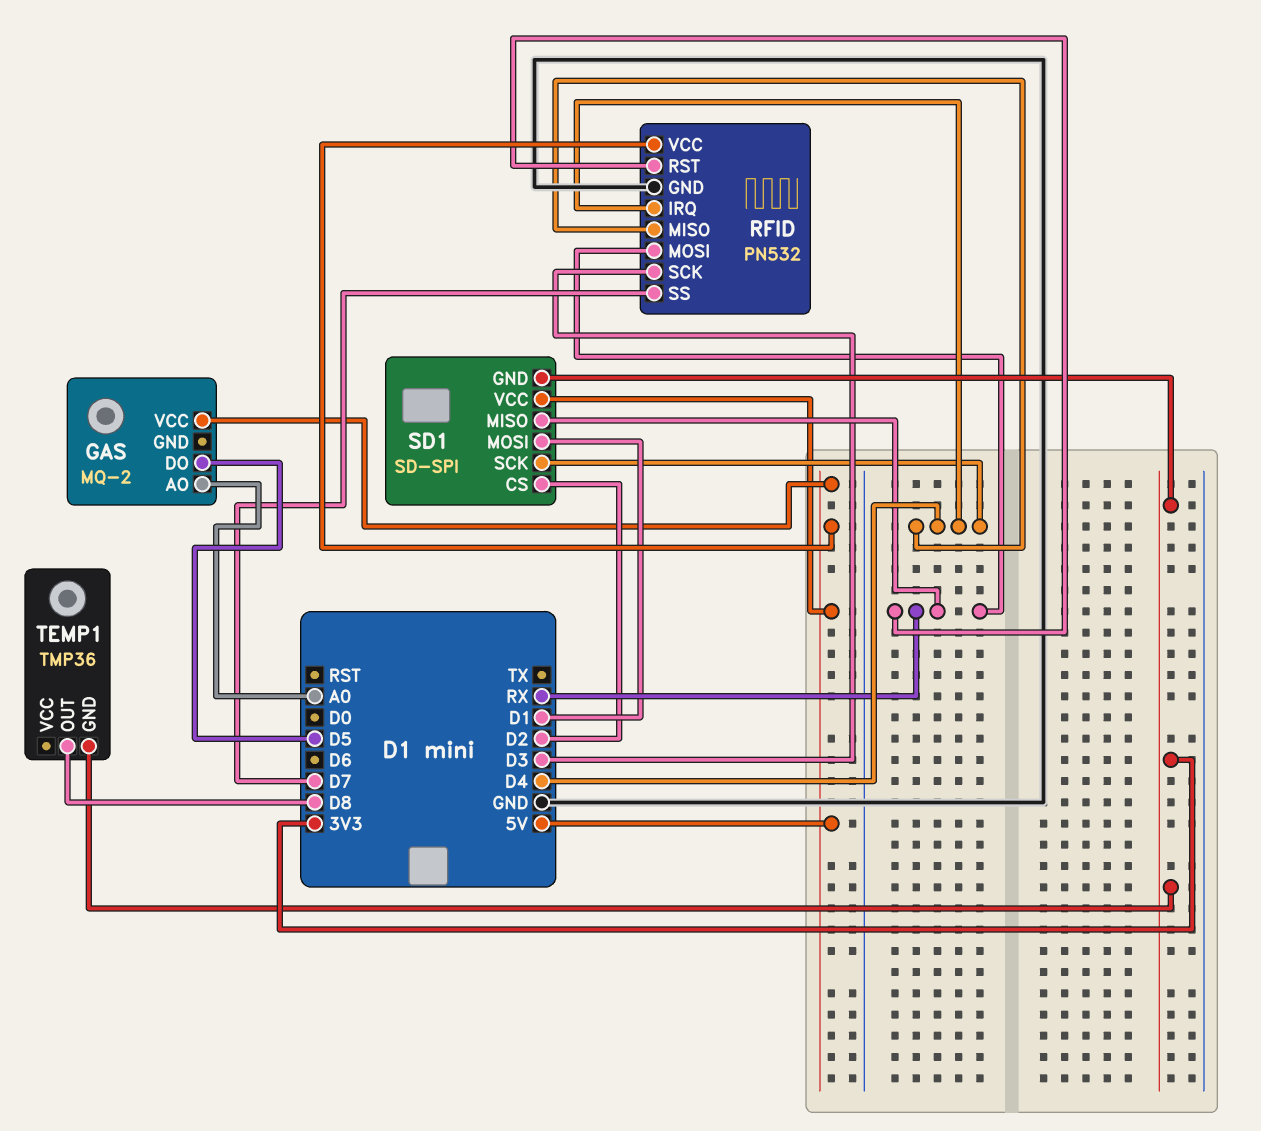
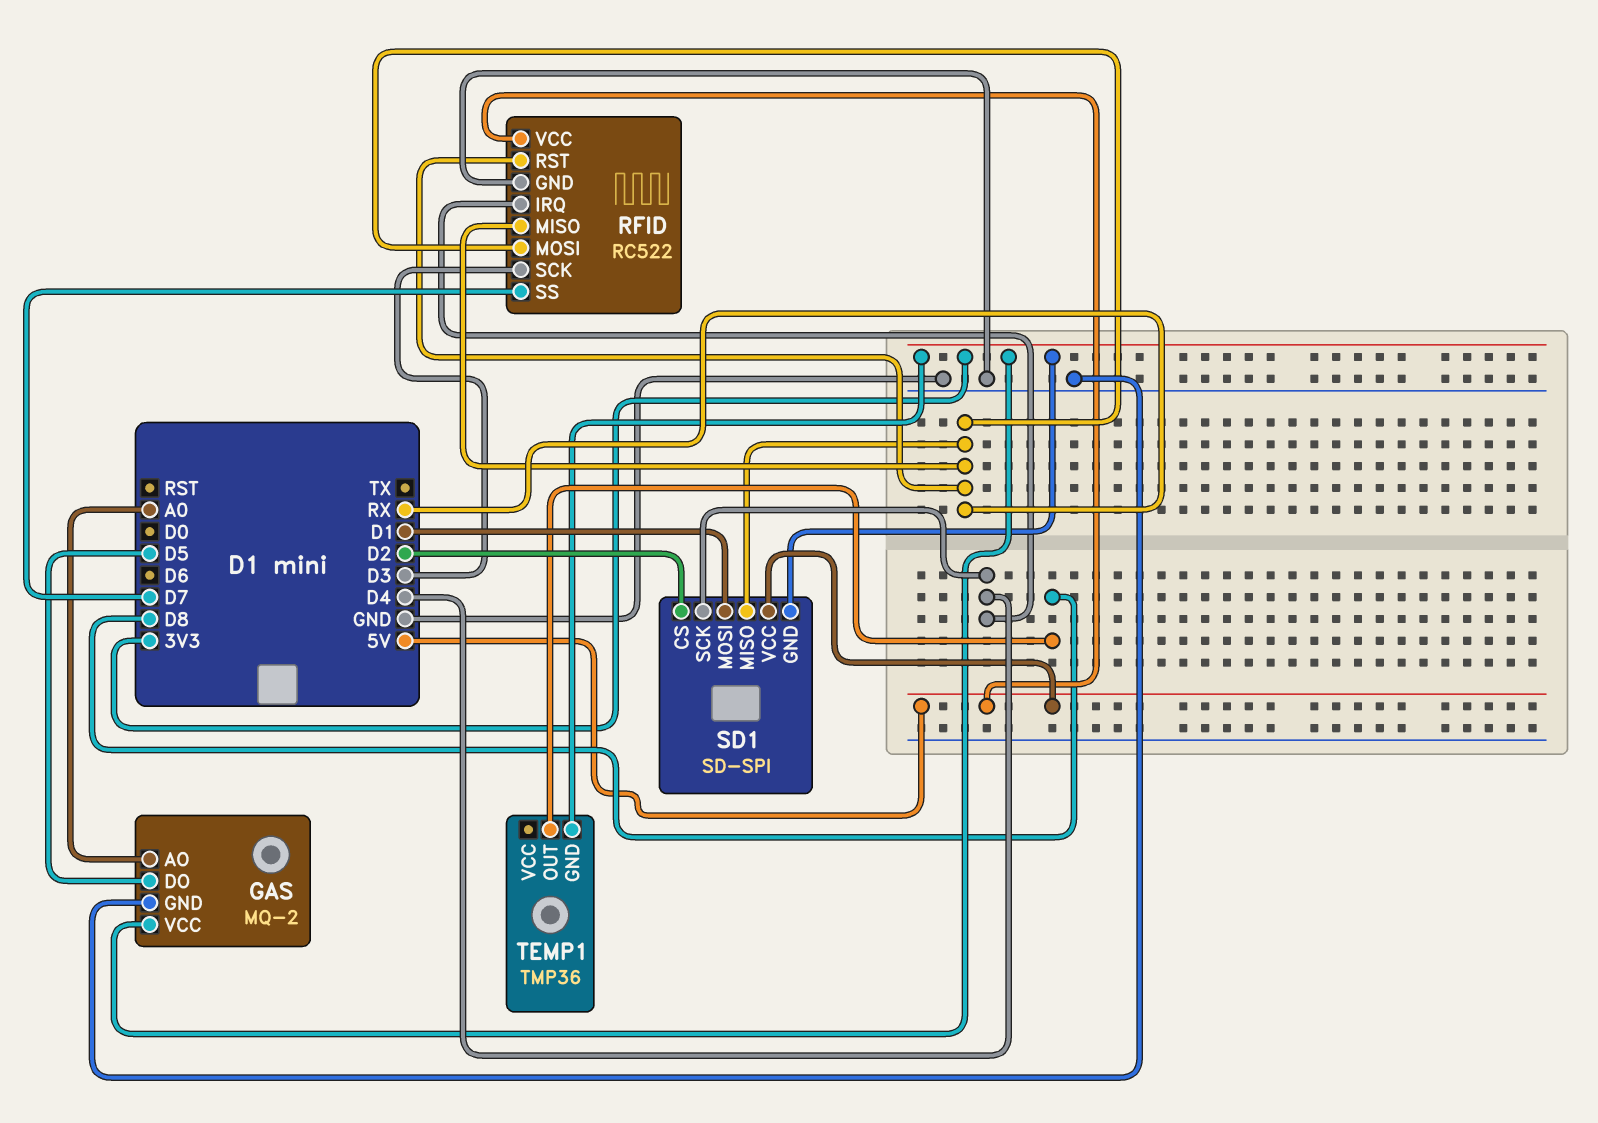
GAS pin GND: none -> GND
GAS pin VCC: 5V -> 3V3
RFID: PN532 -> RC522
RFID pin MISO: D4 -> RX

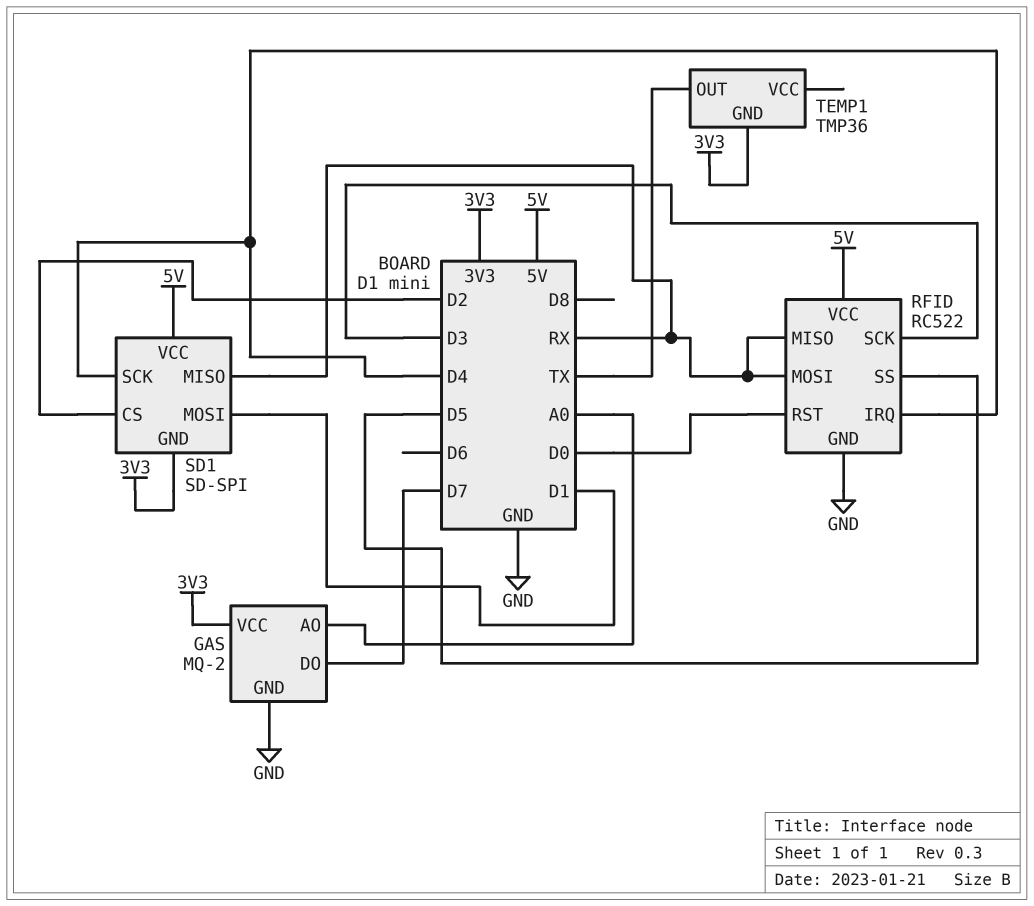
GAS pin DO: D5 -> D7
RFID pin RST: RX -> D0
RFID pin SS: D7 -> D5
TEMP1 pin OUT: D8 -> TX

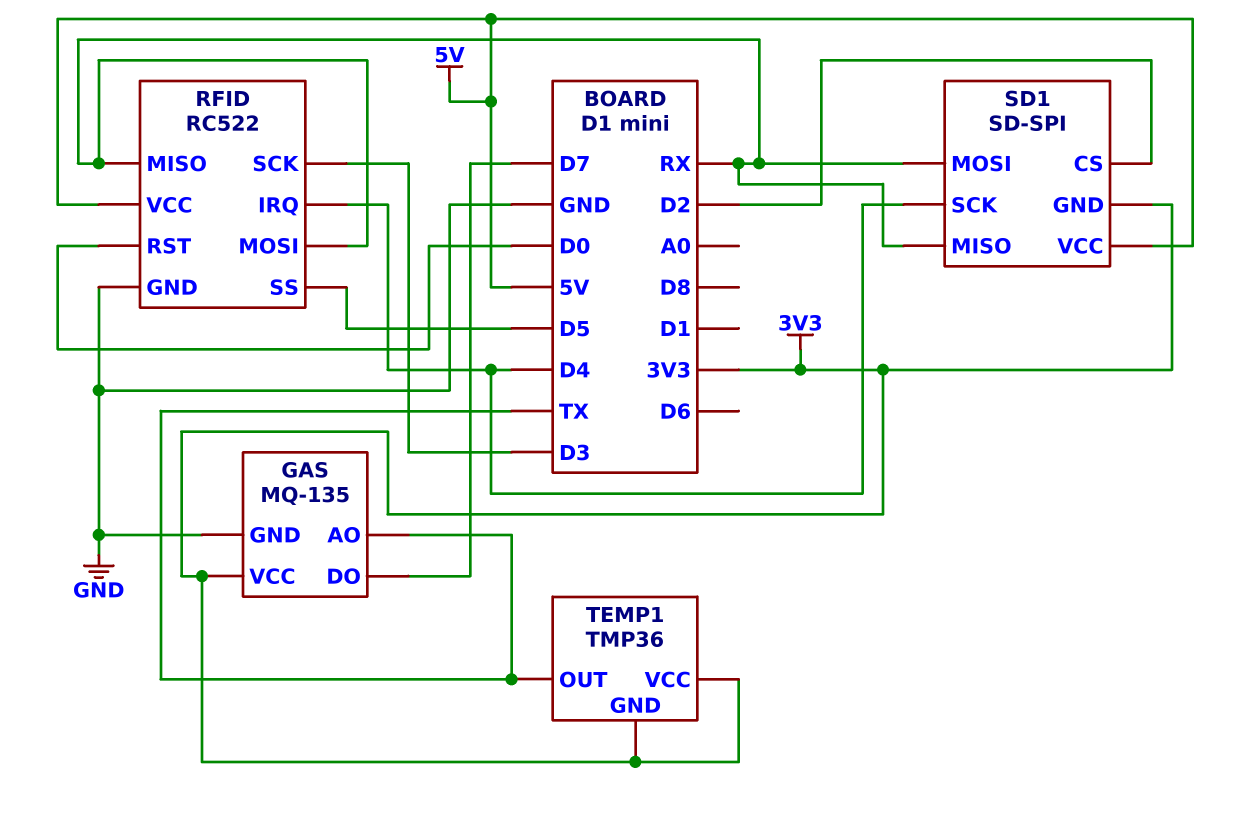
GAS: MQ-2 -> MQ-135
GAS pin AO: A0 -> TX
SD1 pin MOSI: D1 -> RX
TEMP1 pin VCC: none -> 3V3

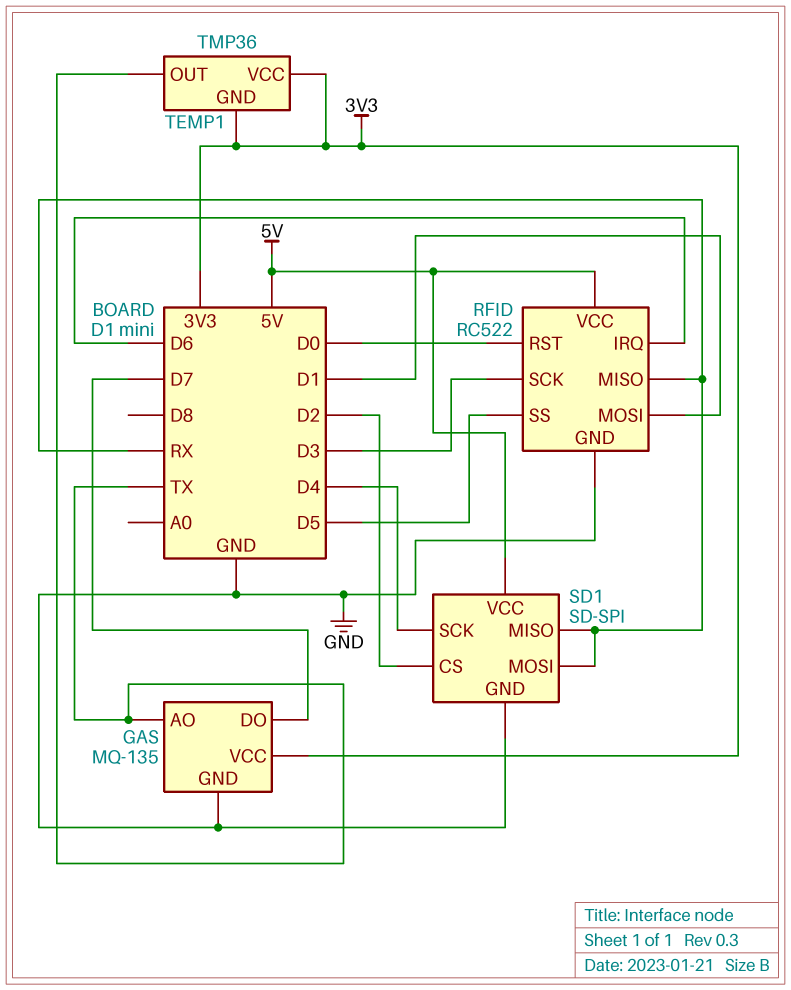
RFID pin IRQ: D4 -> D6
RFID pin MOSI: RX -> D1
SD1 pin GND: 3V3 -> GND

